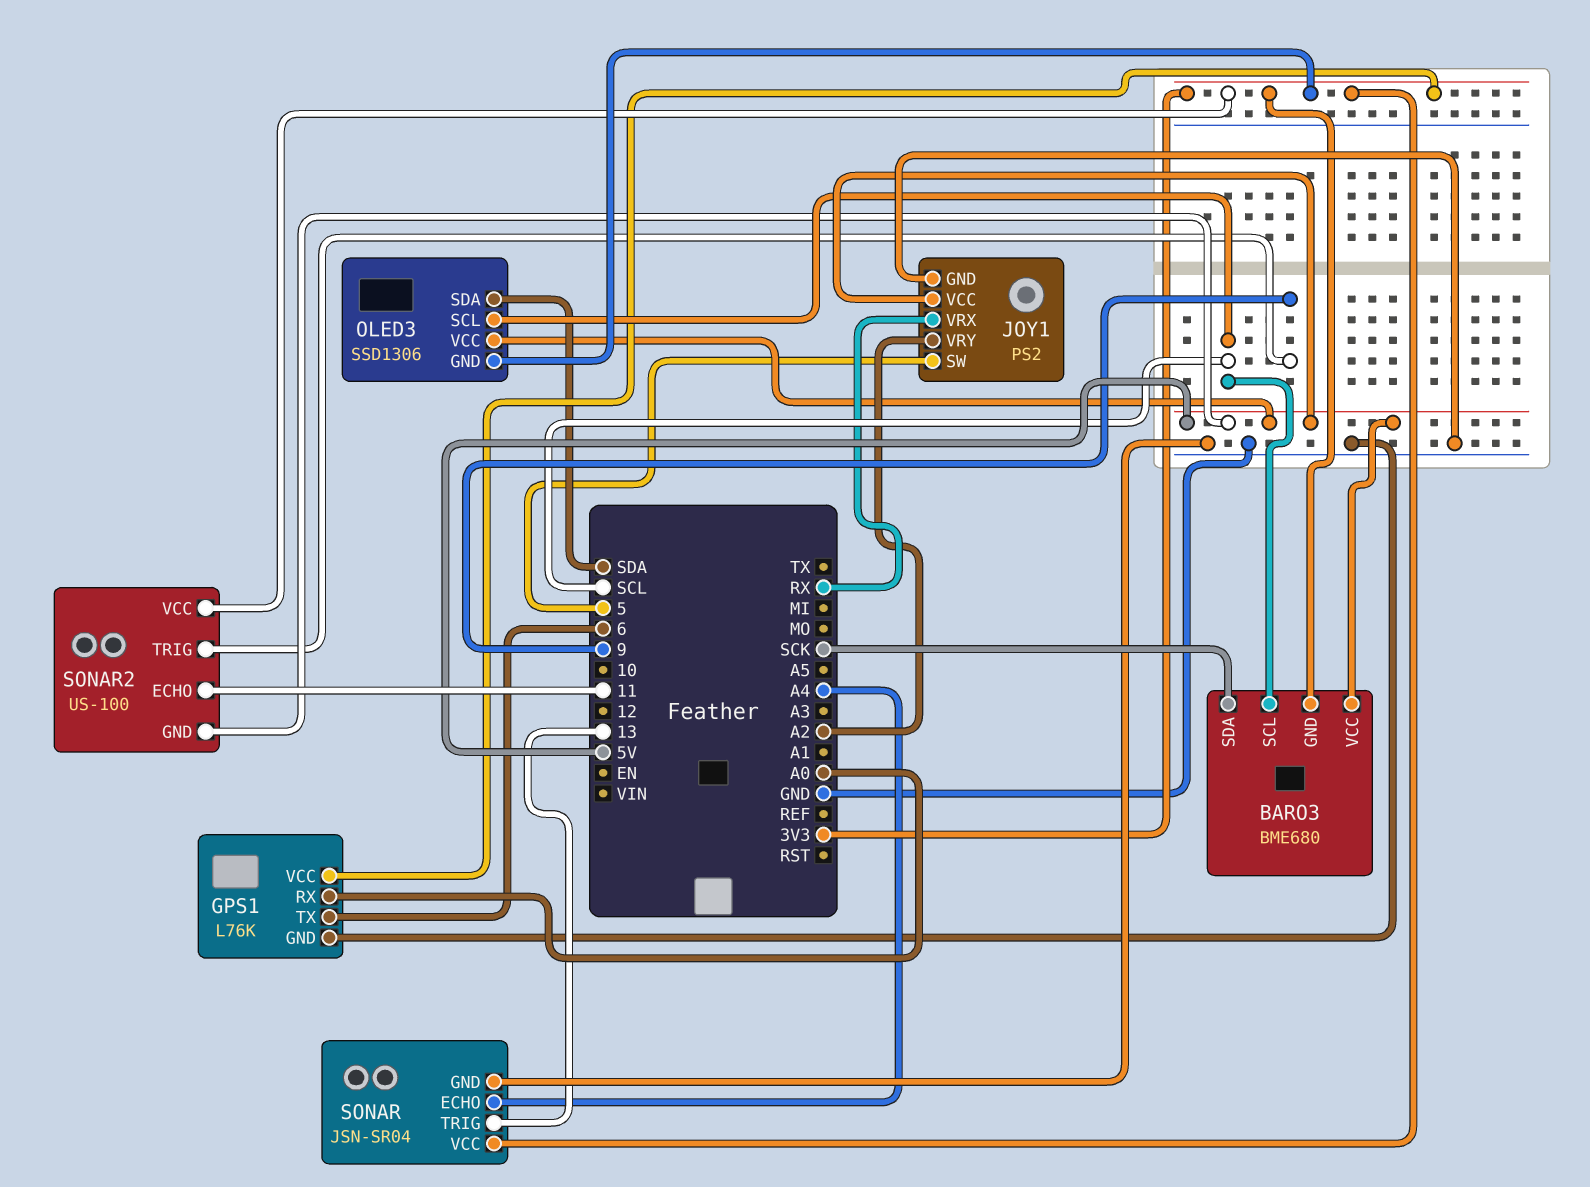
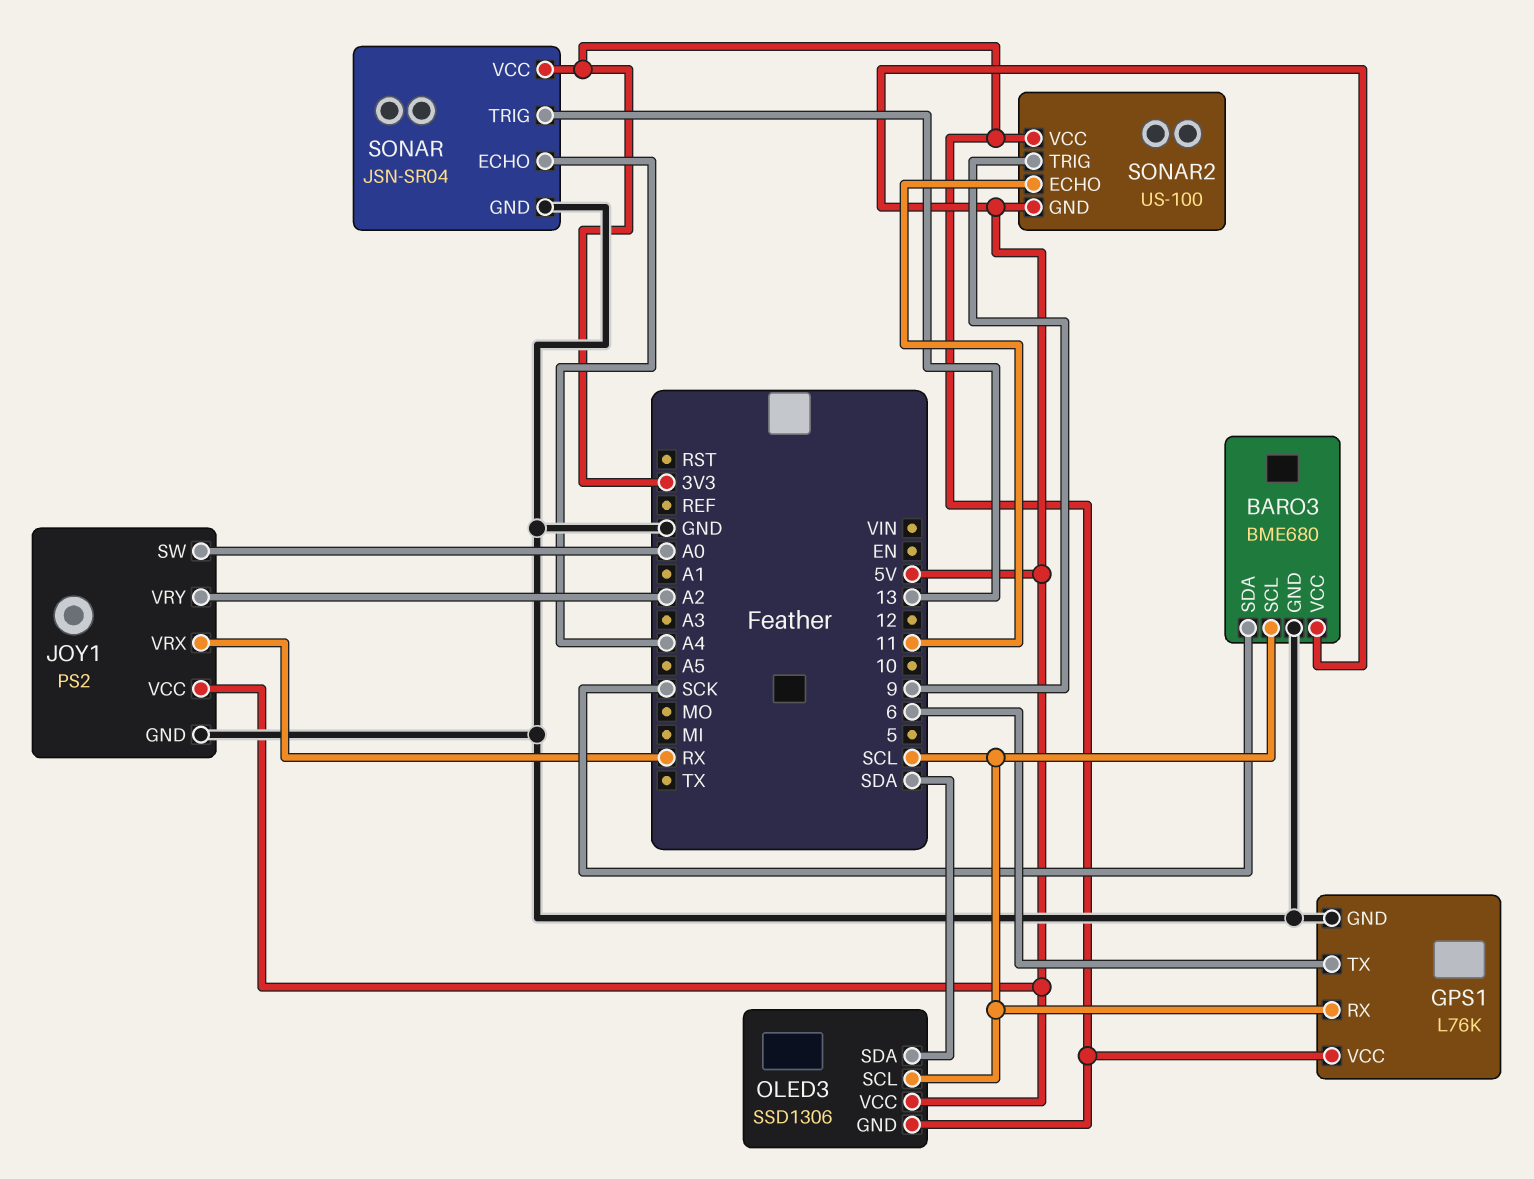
BARO3 pin GND: 3V3 -> GND
GPS1 pin RX: A0 -> SCL
JOY1 pin SW: 5 -> A0

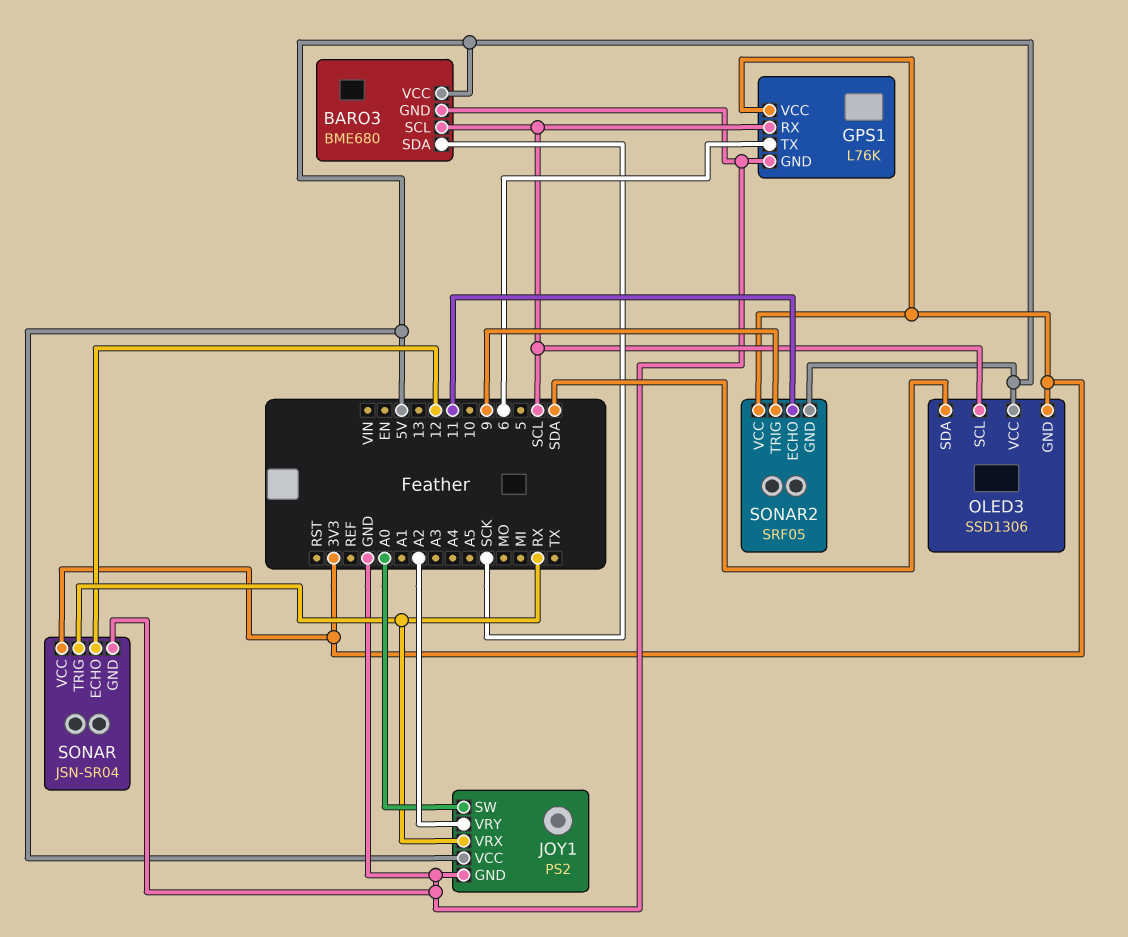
SONAR pin ECHO: A4 -> 12
SONAR pin TRIG: 13 -> RX
SONAR2: US-100 -> SRF05

